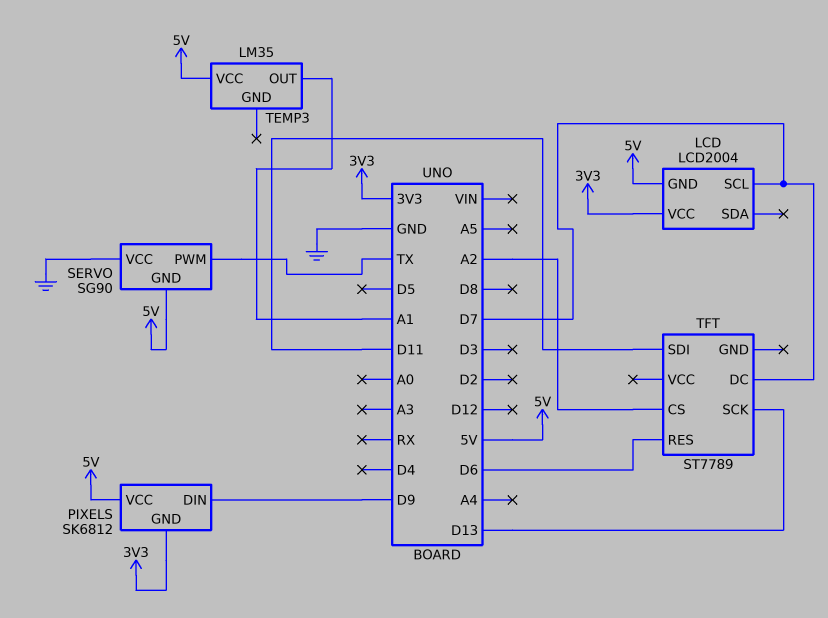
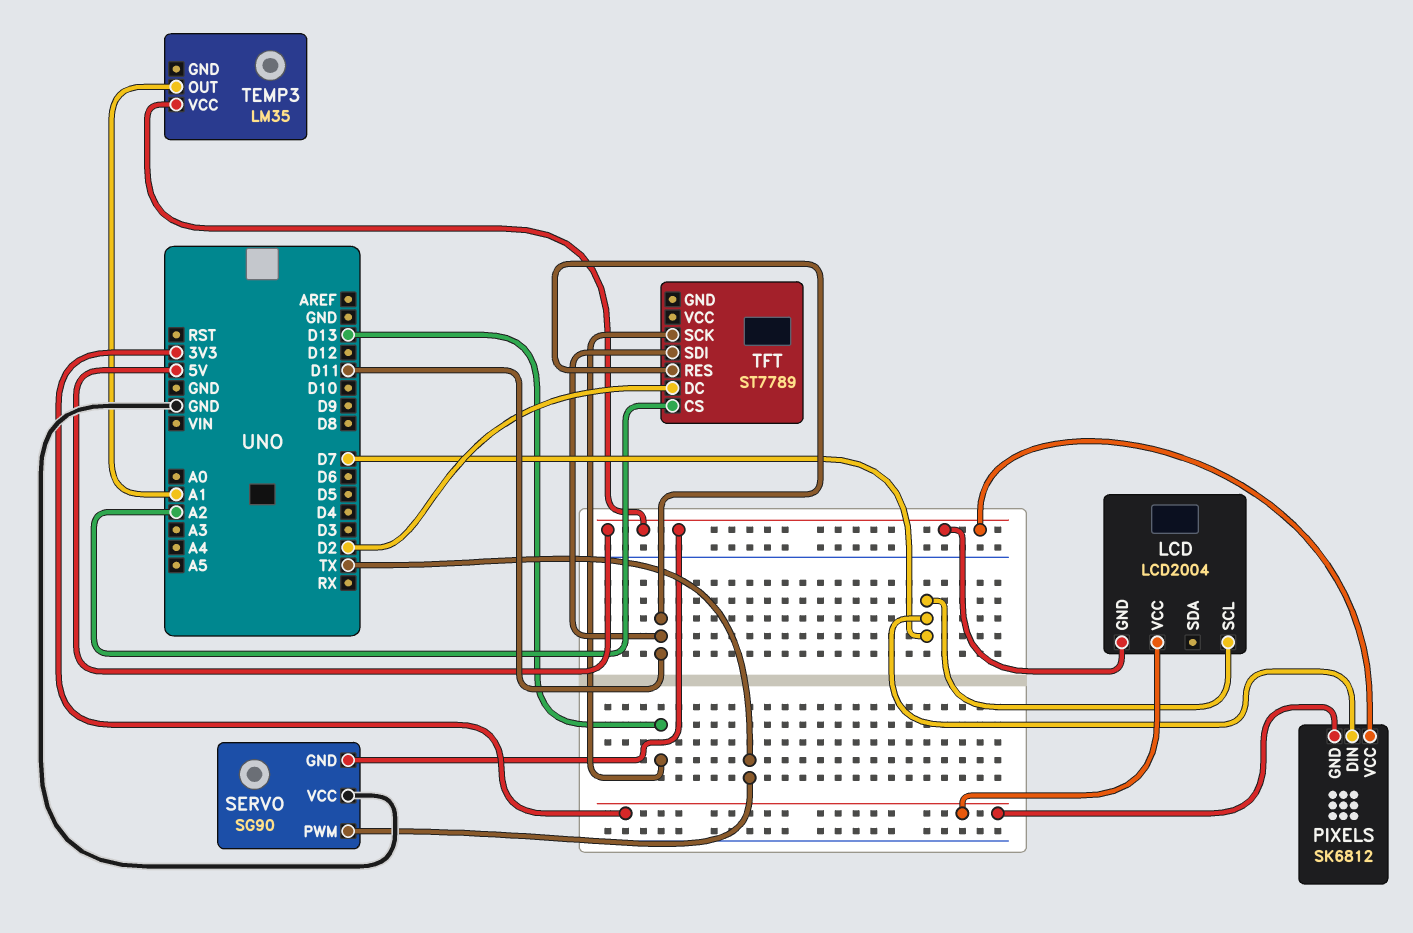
PIXELS pin DIN: D9 -> D7
TFT pin DC: D7 -> D2
TFT pin RES: D6 -> D11

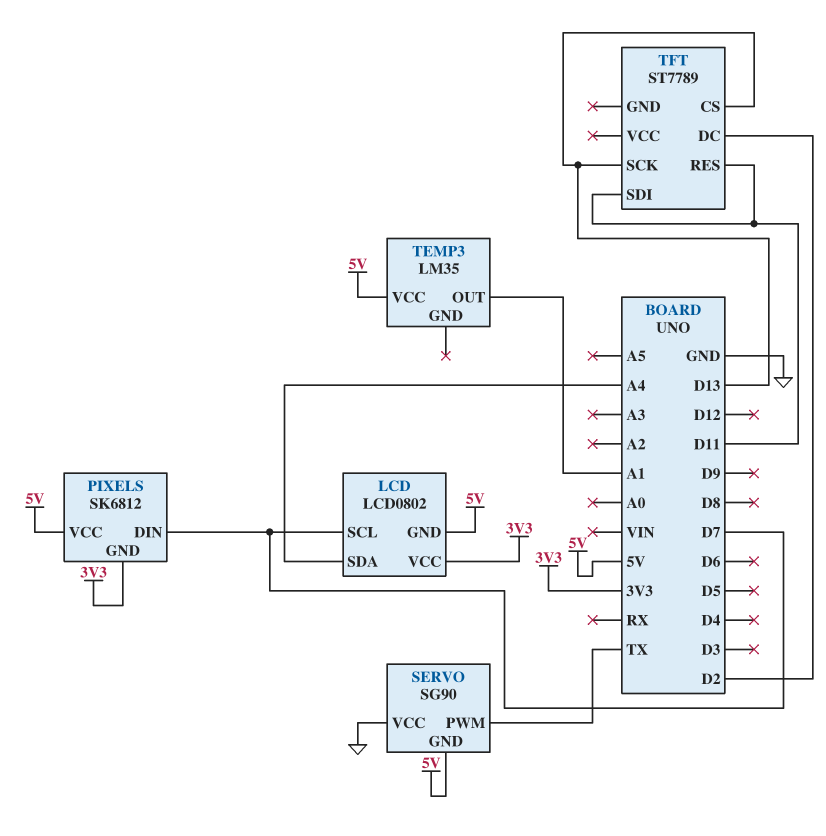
LCD: LCD2004 -> LCD0802
LCD pin SDA: none -> A4
TFT pin CS: A2 -> D13

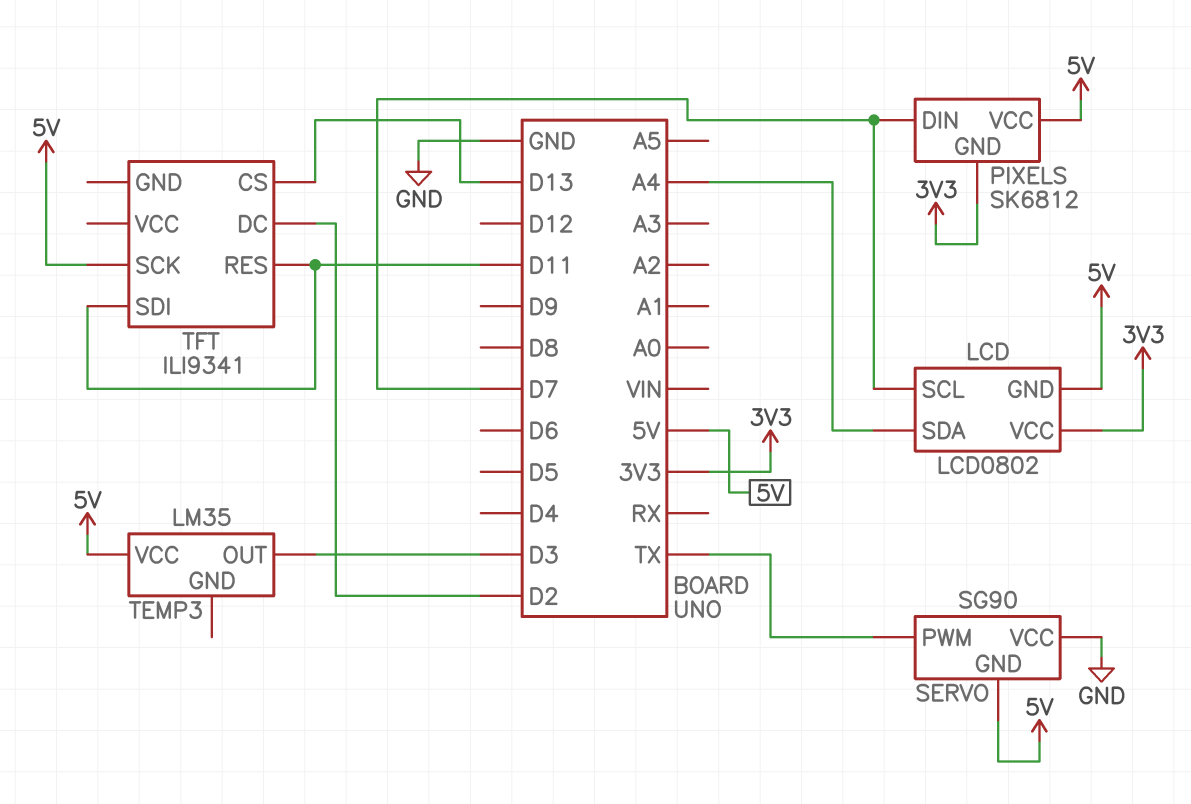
TEMP3 pin OUT: A1 -> D3
TFT: ST7789 -> ILI9341
TFT pin SCK: D13 -> 5V

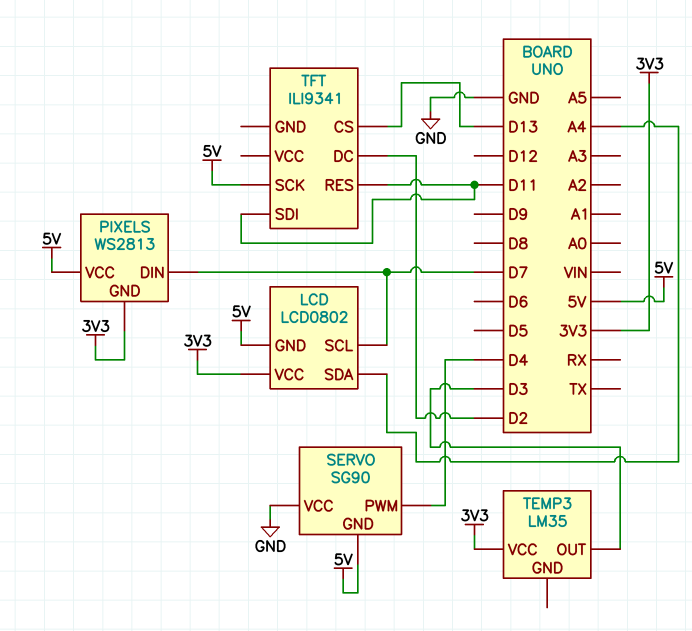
PIXELS: SK6812 -> WS2813
SERVO pin PWM: TX -> D4
TEMP3 pin VCC: 5V -> 3V3

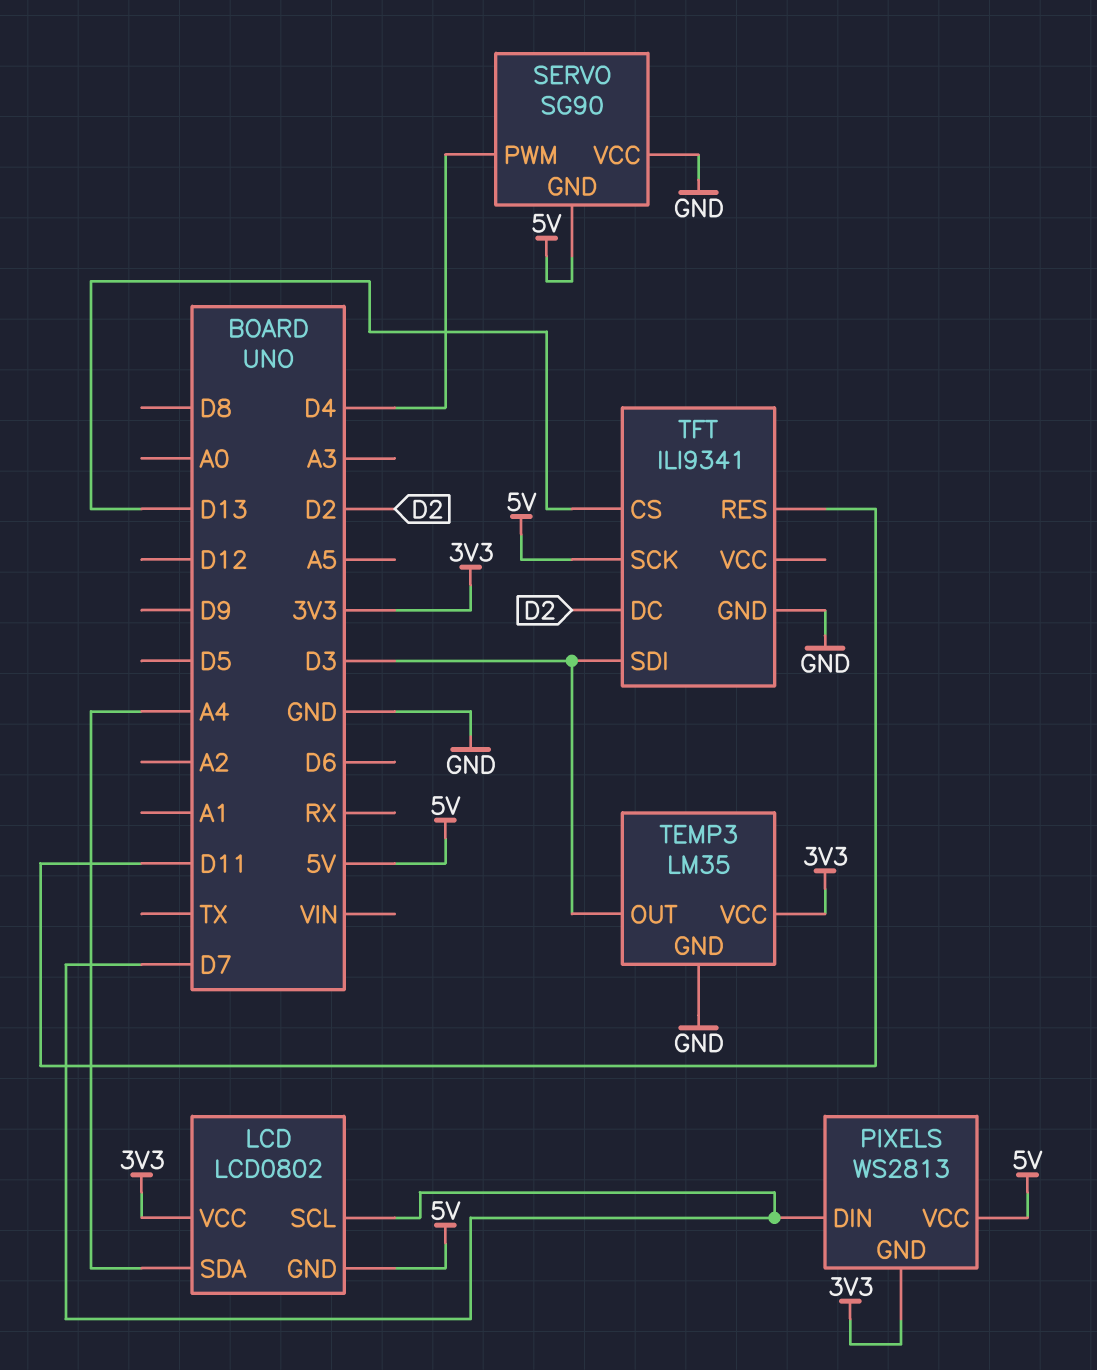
TEMP3 pin GND: none -> GND
TFT pin GND: none -> GND
TFT pin SDI: D11 -> D3

